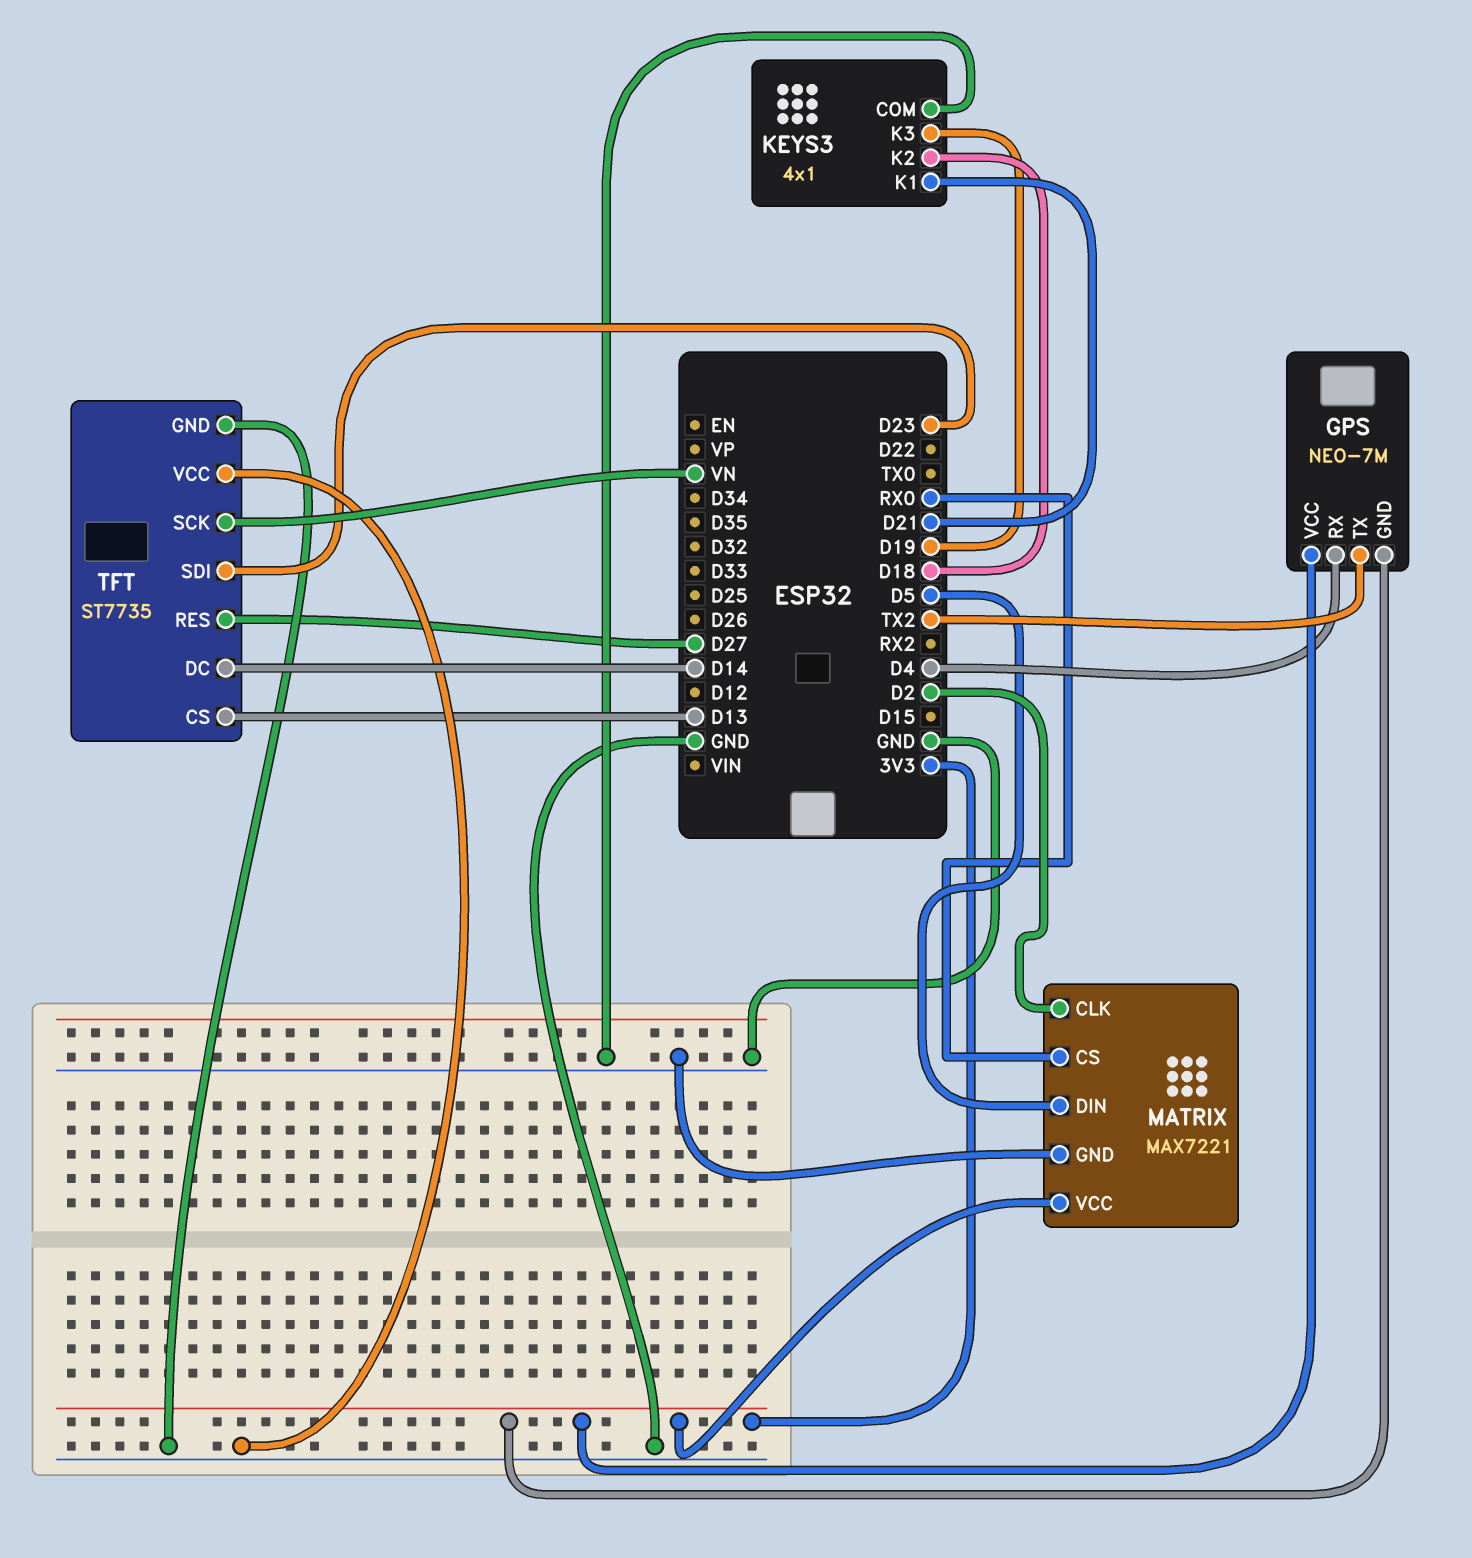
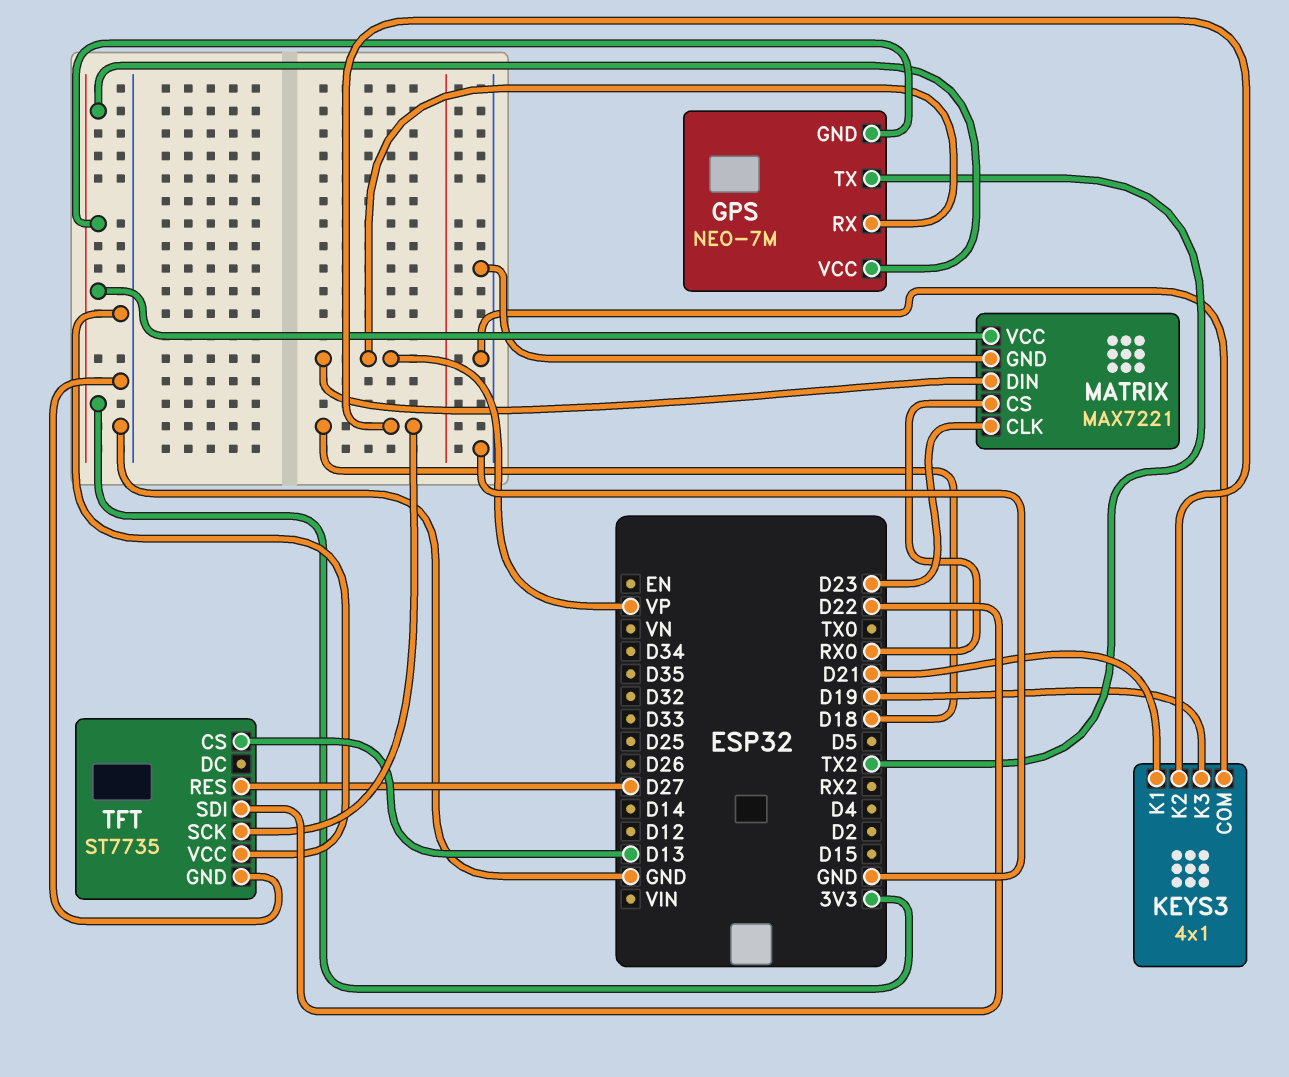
GPS pin RX: D4 -> VP
MATRIX pin CLK: D2 -> D23
MATRIX pin DIN: D5 -> VP
TFT pin DC: D14 -> none
TFT pin SCK: VN -> D18
TFT pin SDI: D23 -> D22

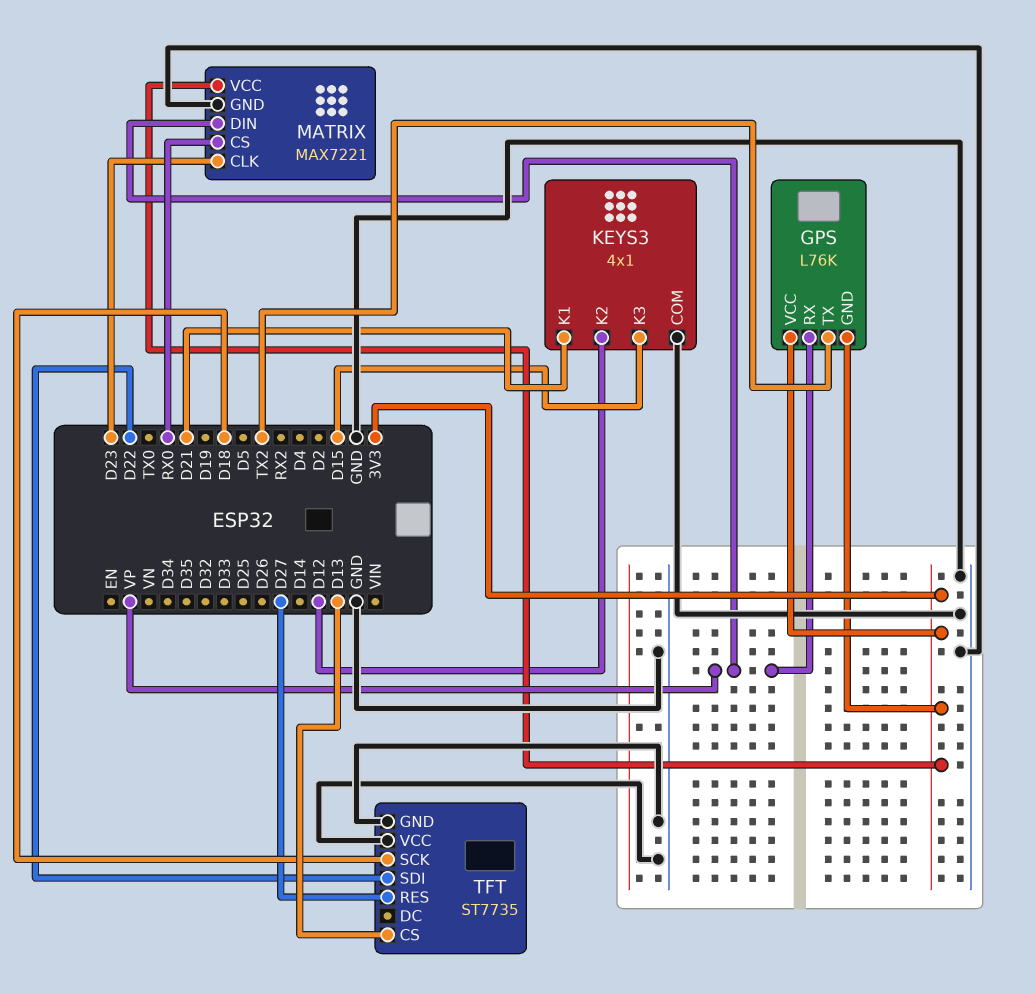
GPS: NEO-7M -> L76K
KEYS3 pin K2: D18 -> D12
KEYS3 pin K3: D19 -> D15

